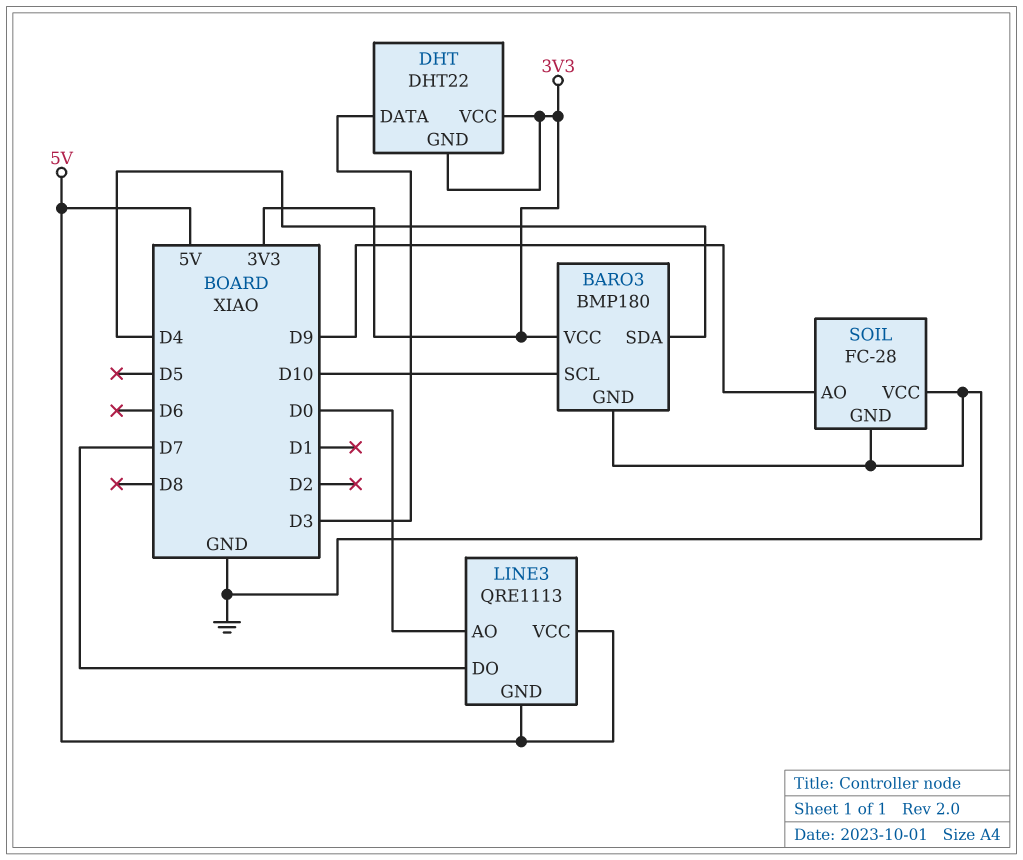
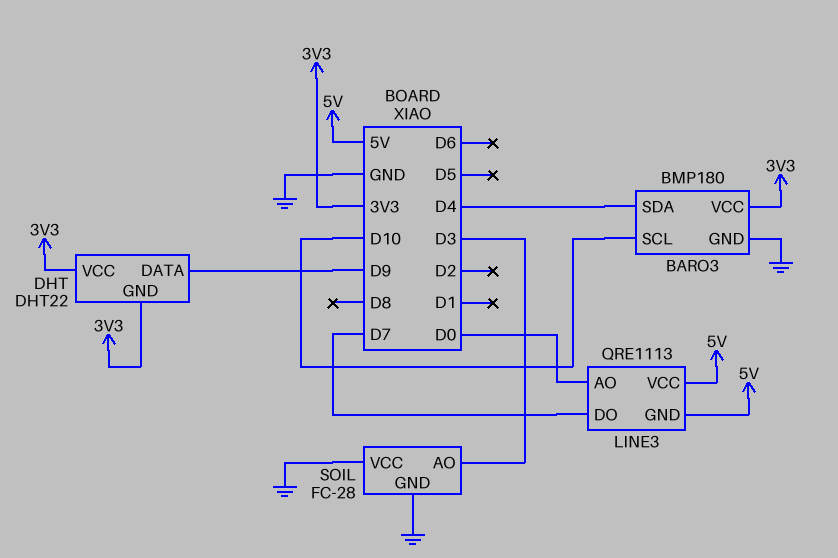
DHT pin DATA: D3 -> D9
SOIL pin AO: D9 -> D3

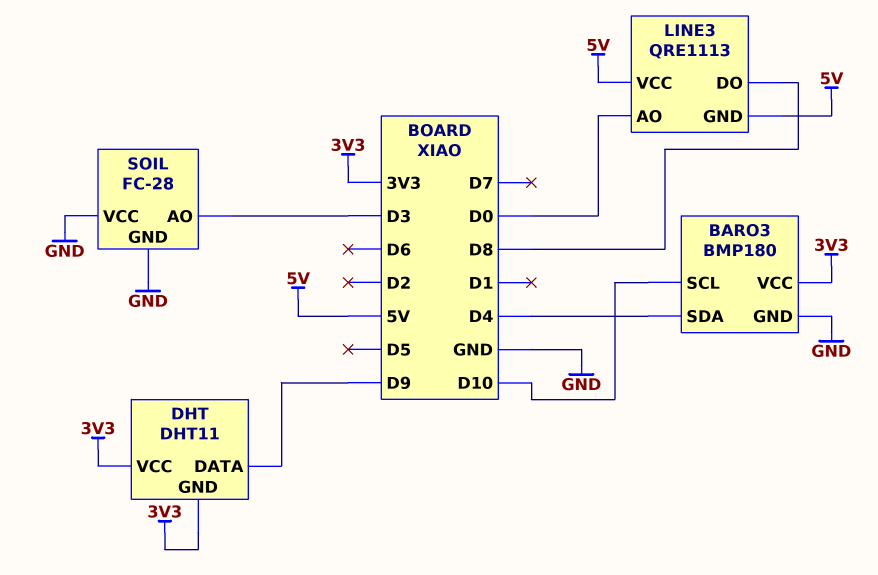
DHT: DHT22 -> DHT11
LINE3 pin DO: D7 -> D8

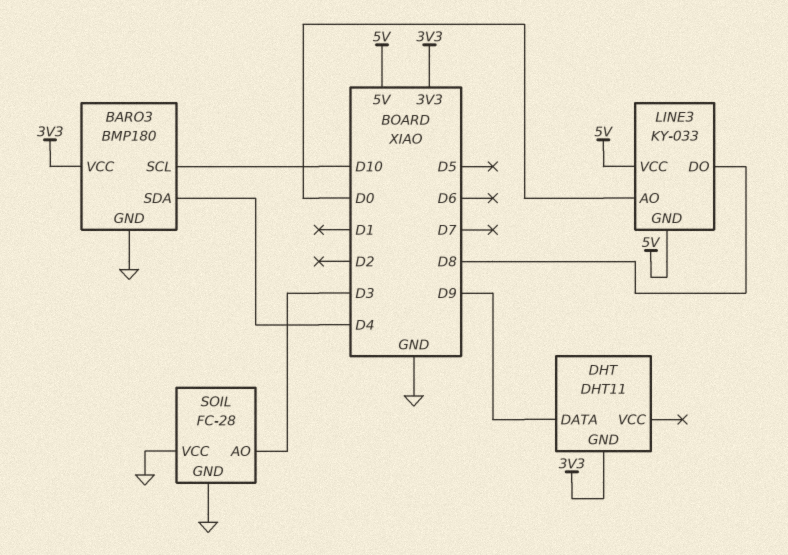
DHT pin VCC: 3V3 -> none
LINE3: QRE1113 -> KY-033

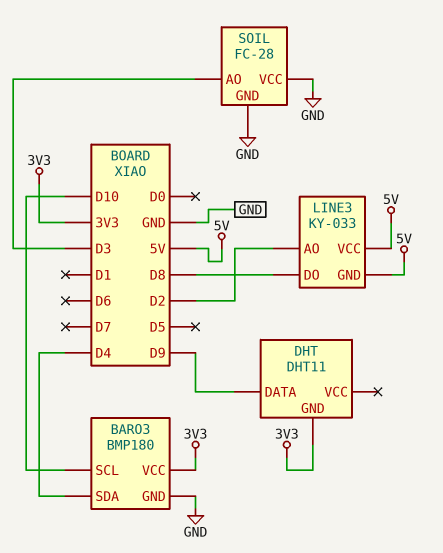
LINE3 pin AO: D0 -> D2

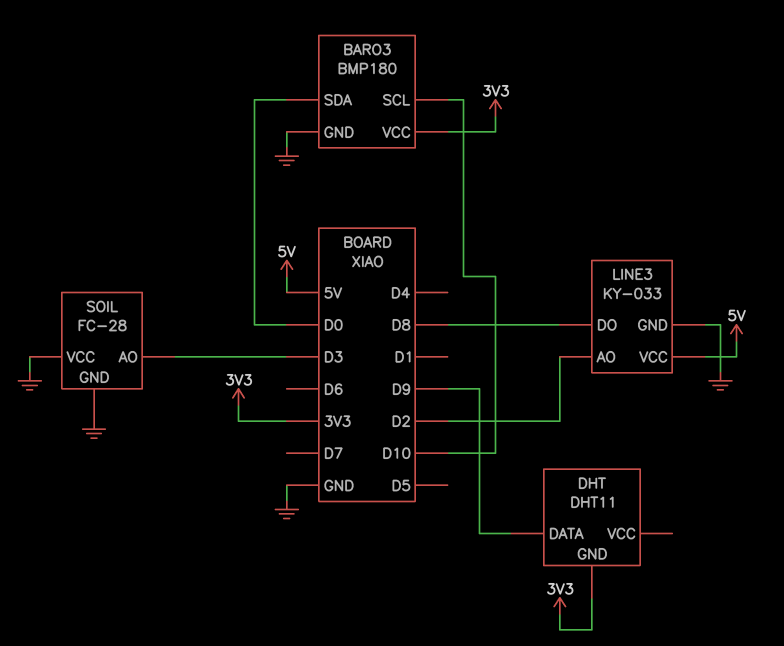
BARO3 pin SDA: D4 -> D0
LINE3 pin GND: 5V -> GND

